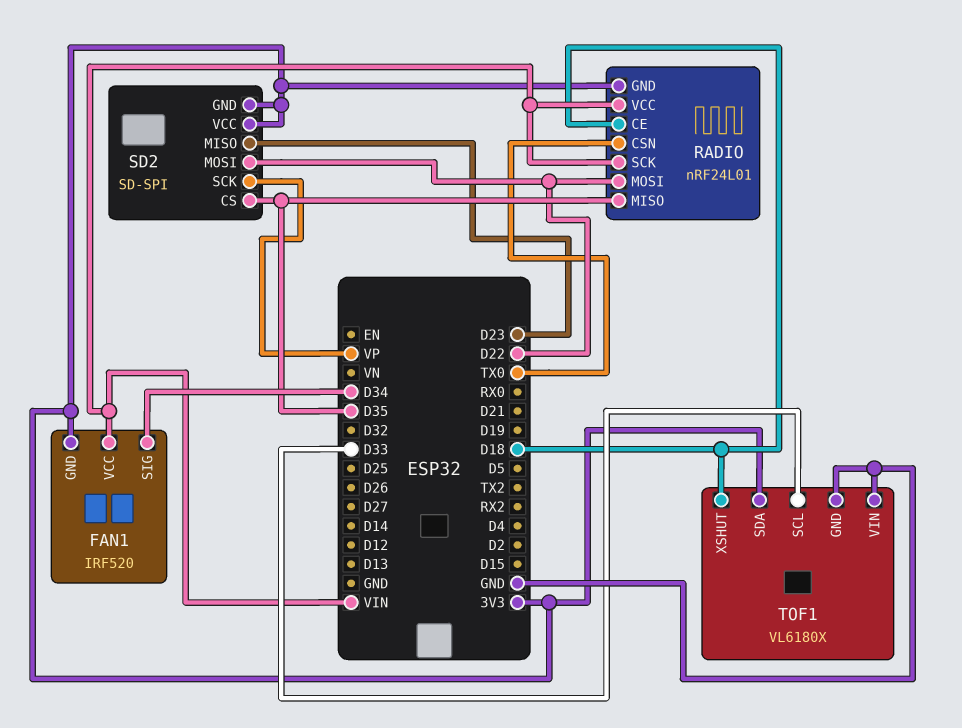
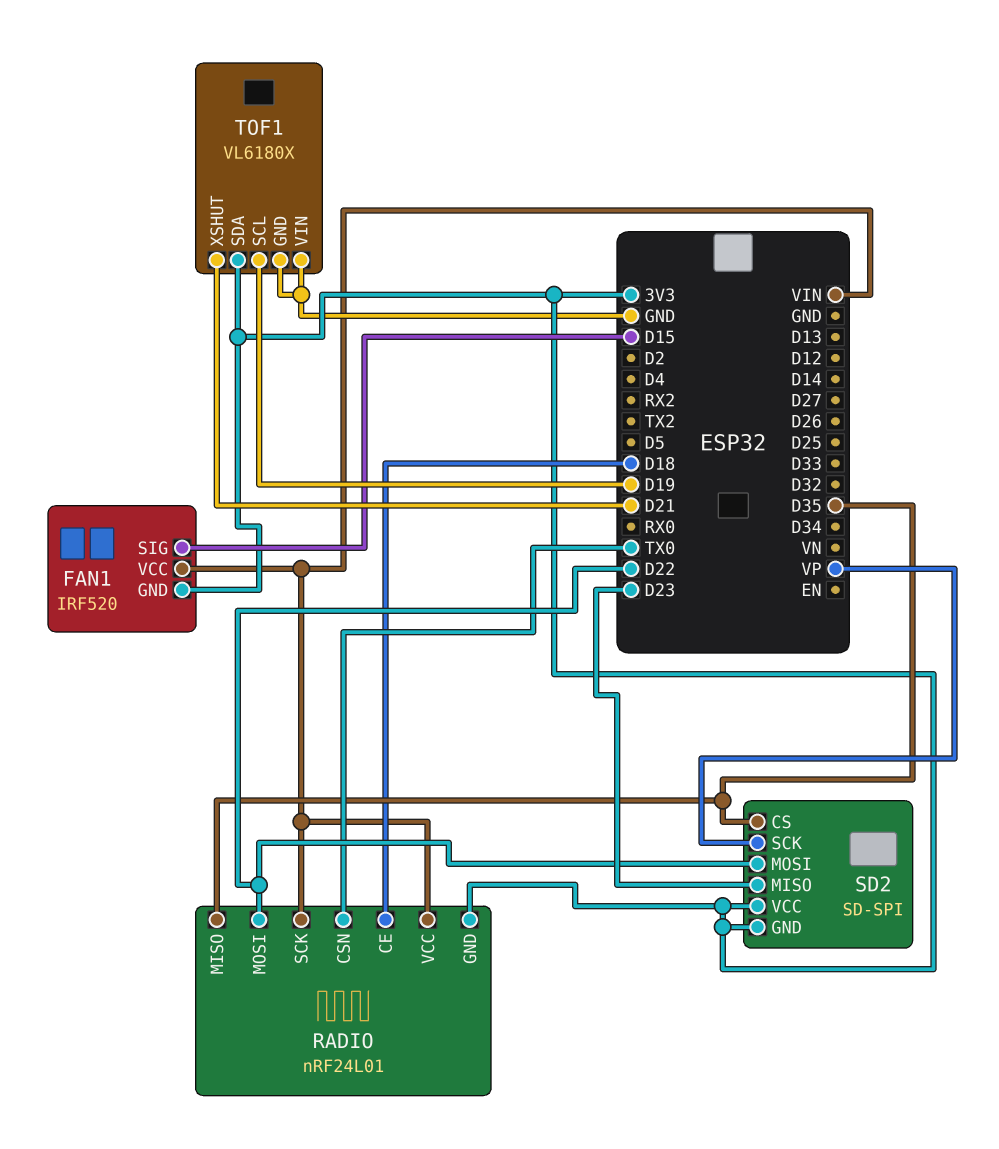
FAN1 pin SIG: D34 -> D15
TOF1 pin SCL: D33 -> D19
TOF1 pin XSHUT: D18 -> D21

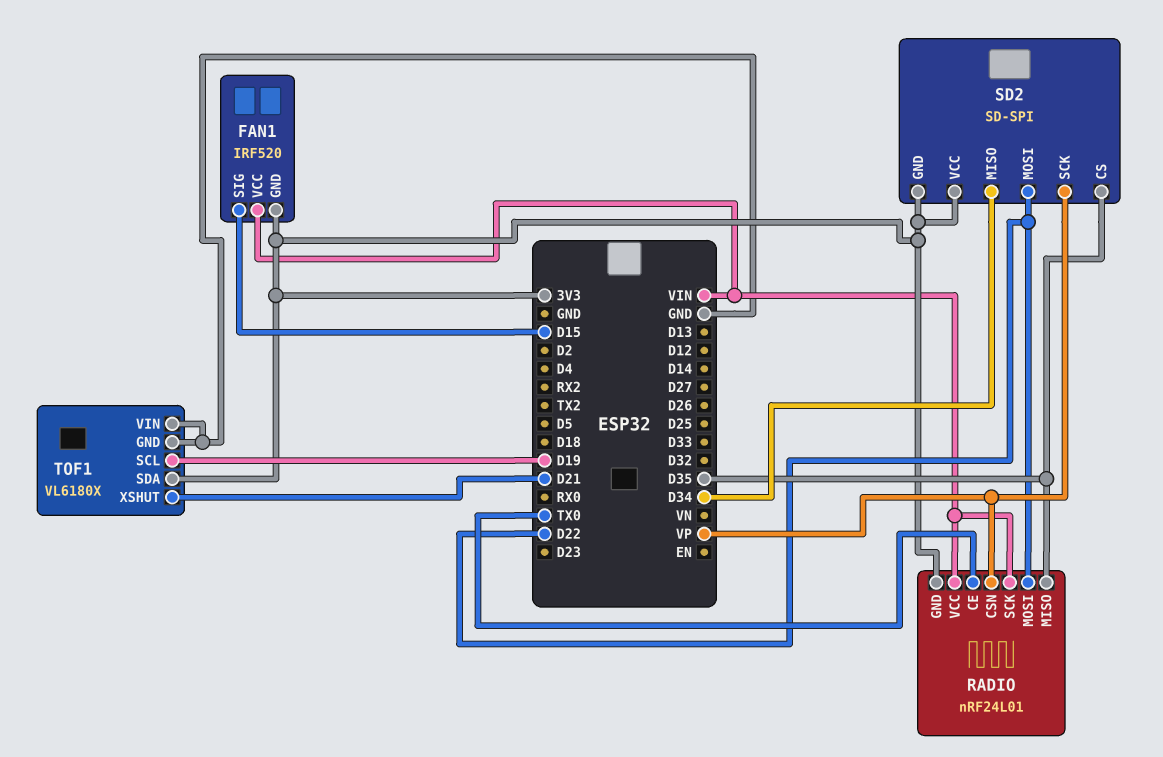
RADIO pin CE: D18 -> TX0
RADIO pin CSN: TX0 -> VP
SD2 pin MISO: D23 -> D34

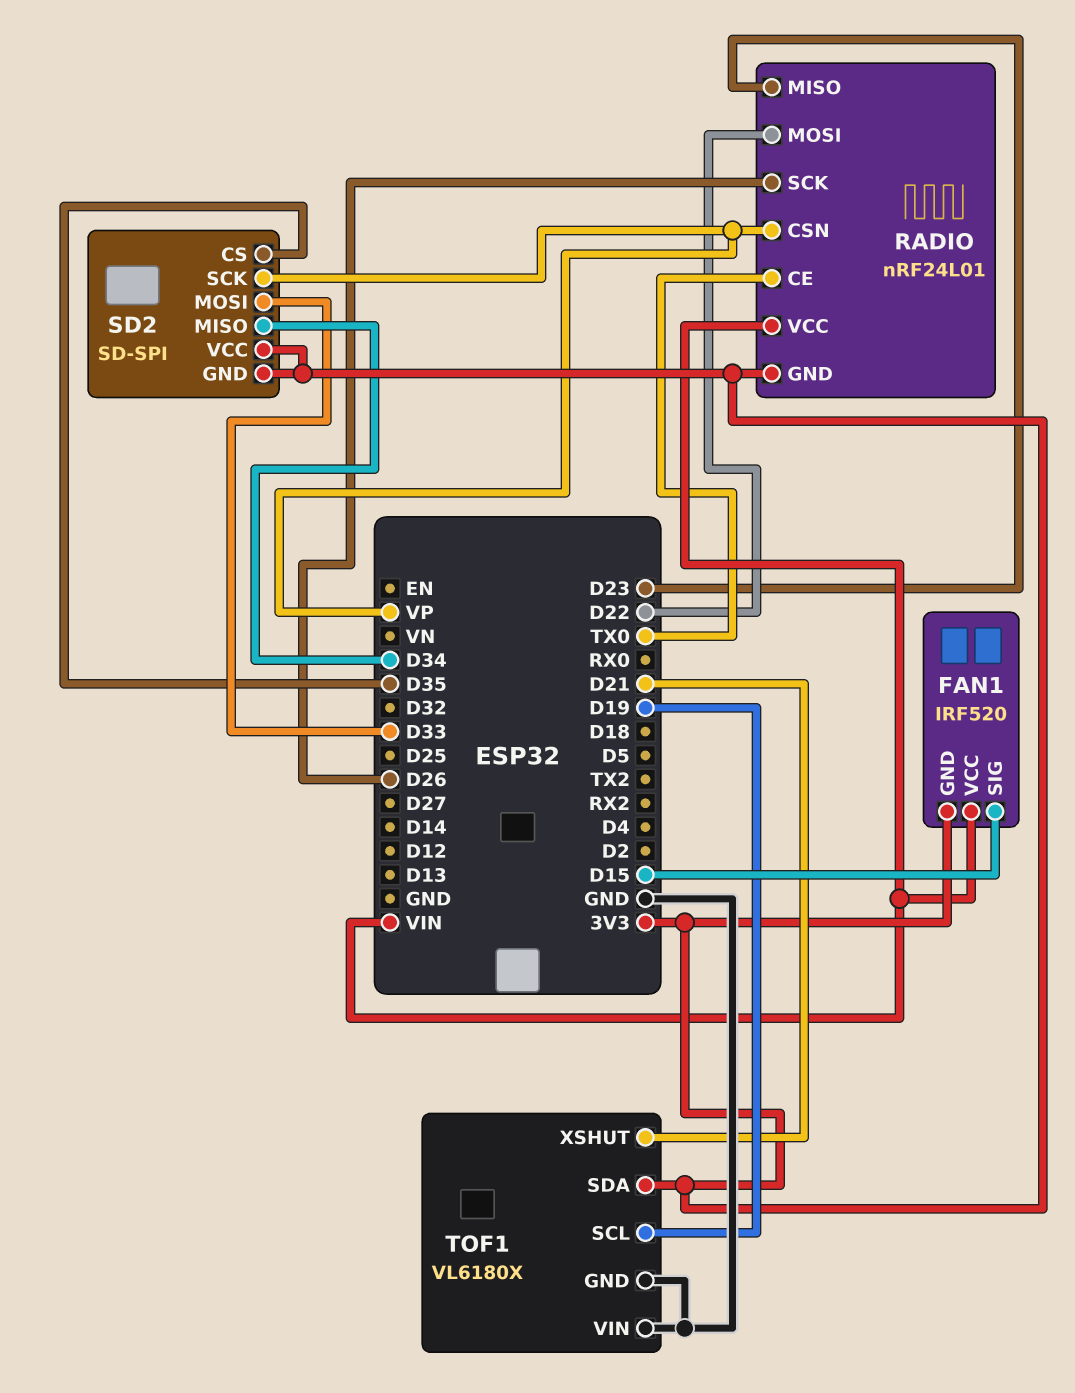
RADIO pin MISO: D35 -> D23
RADIO pin SCK: VIN -> D26
SD2 pin MOSI: D22 -> D33

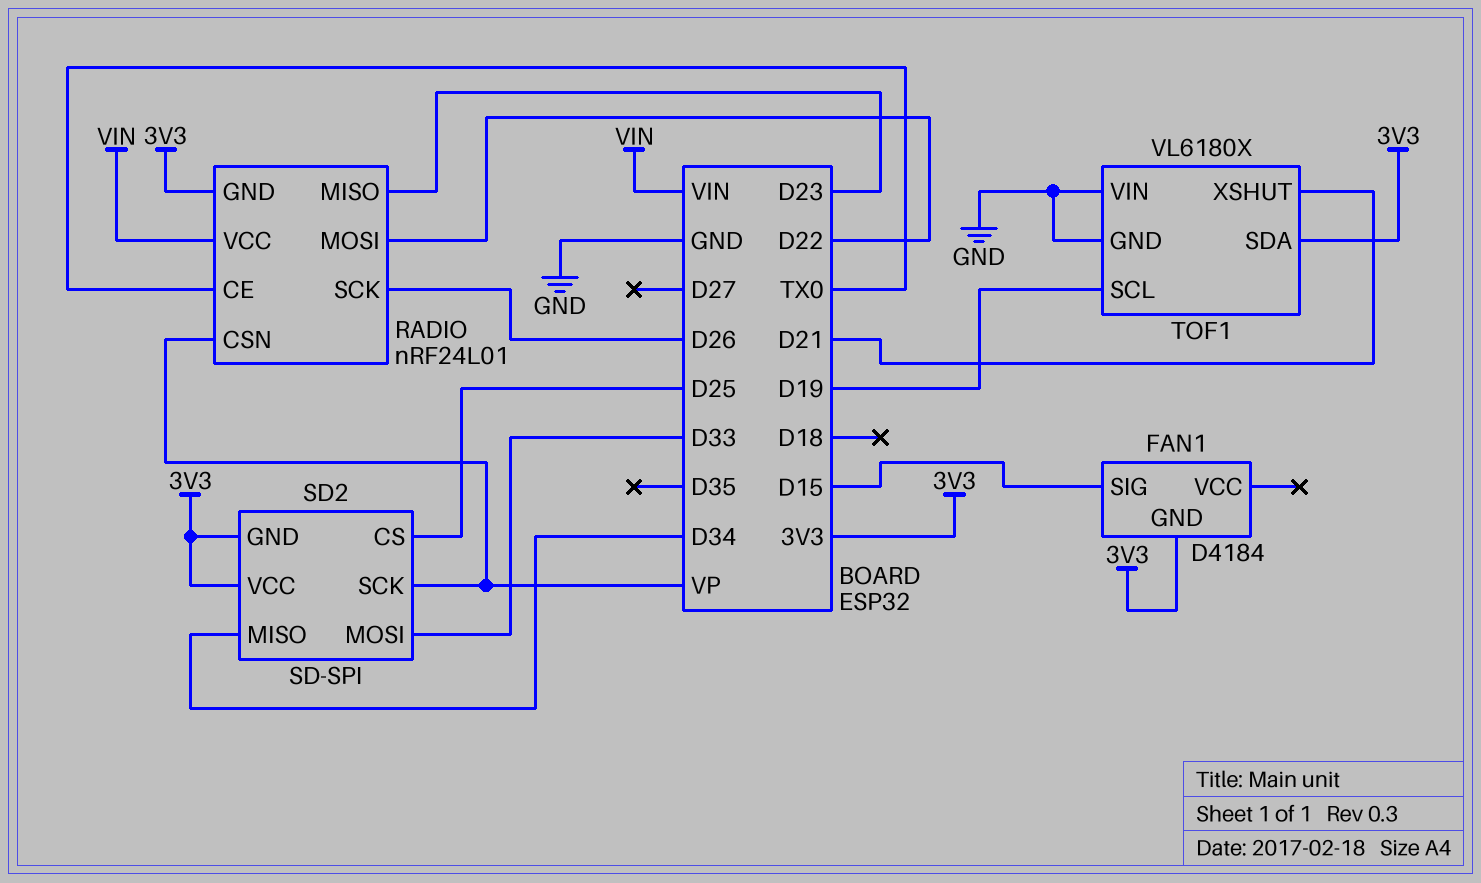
FAN1: IRF520 -> D4184
FAN1 pin VCC: VIN -> none
SD2 pin CS: D35 -> D25

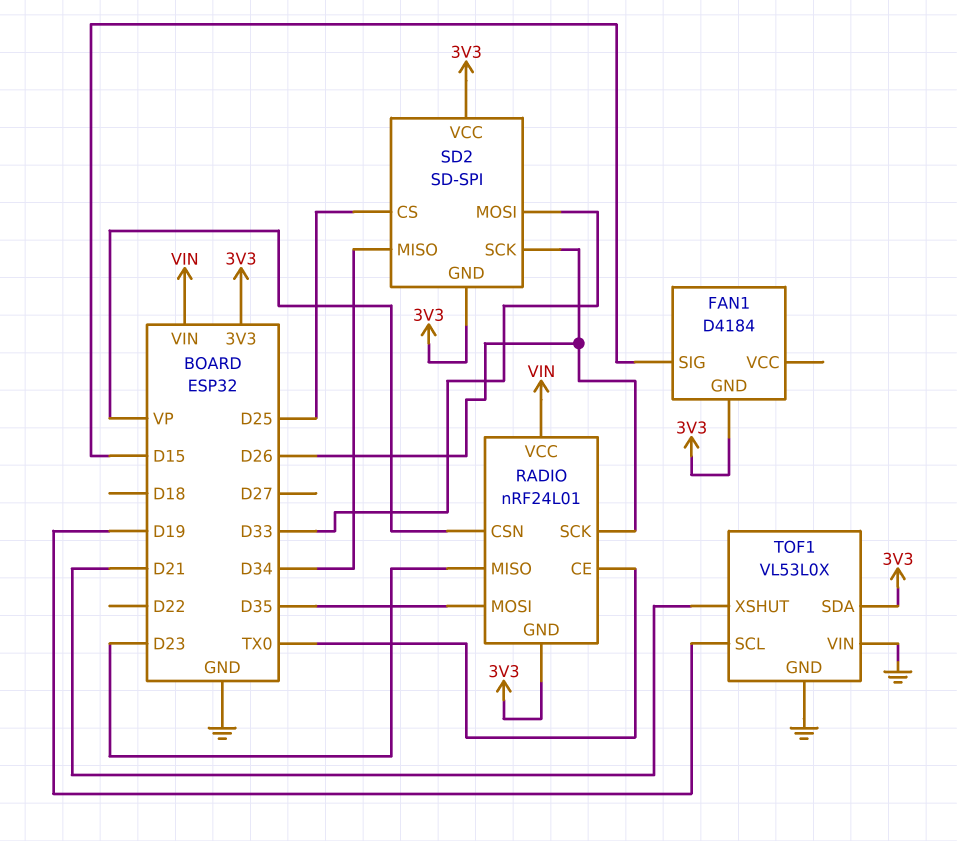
RADIO pin MOSI: D22 -> D35
SD2 pin SCK: VP -> D26
TOF1: VL6180X -> VL53L0X

